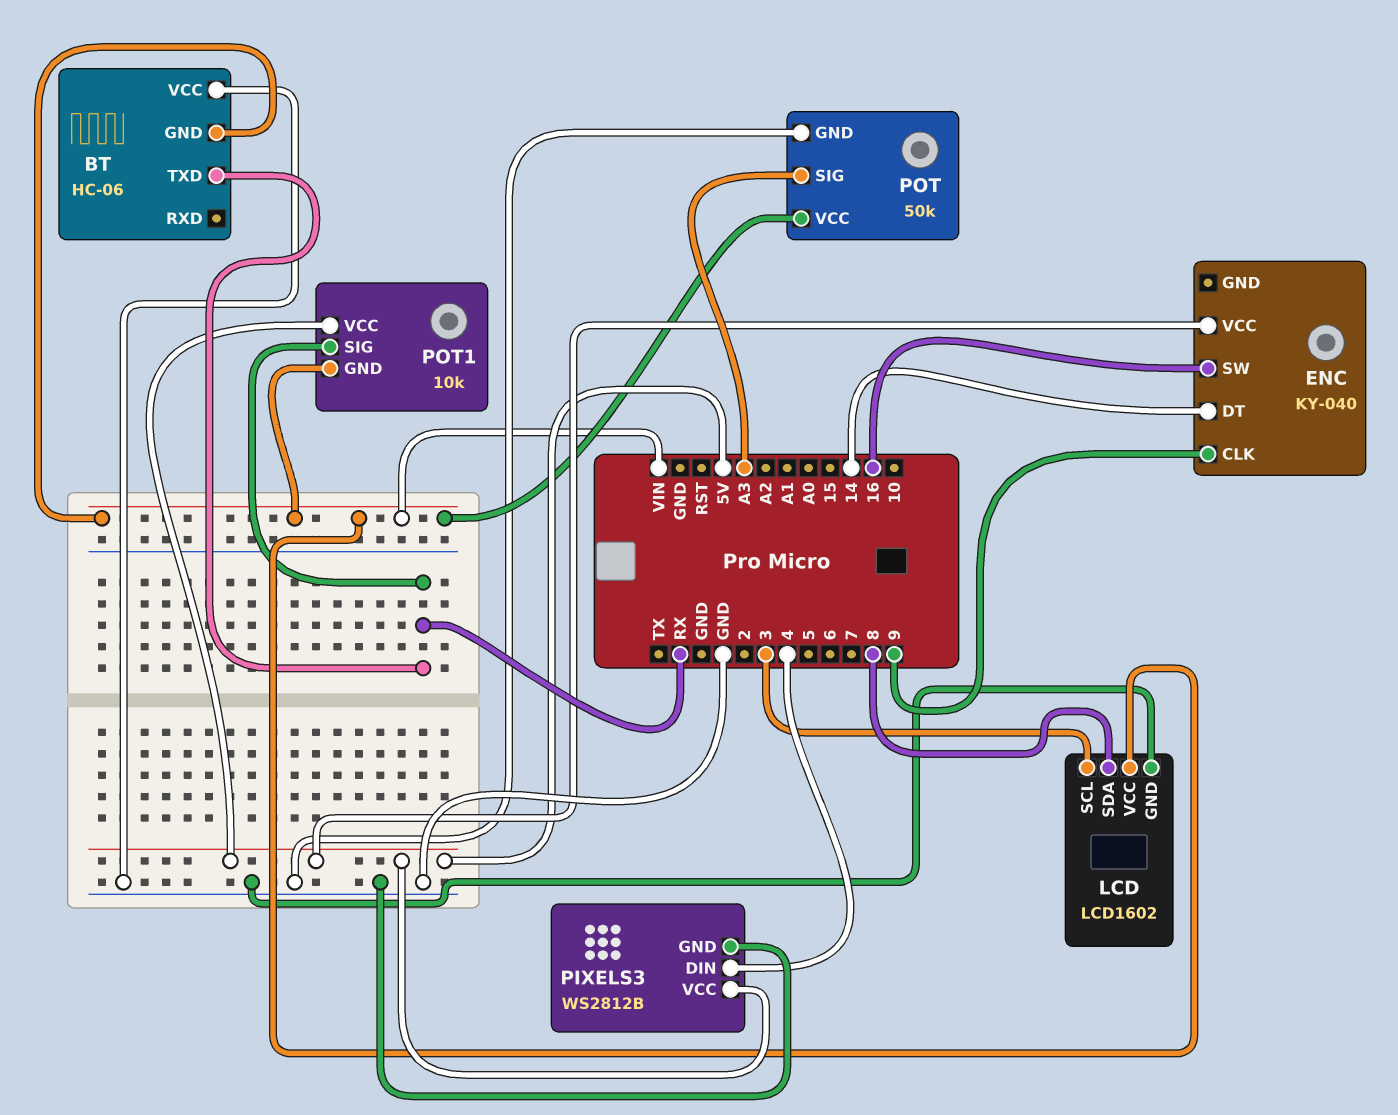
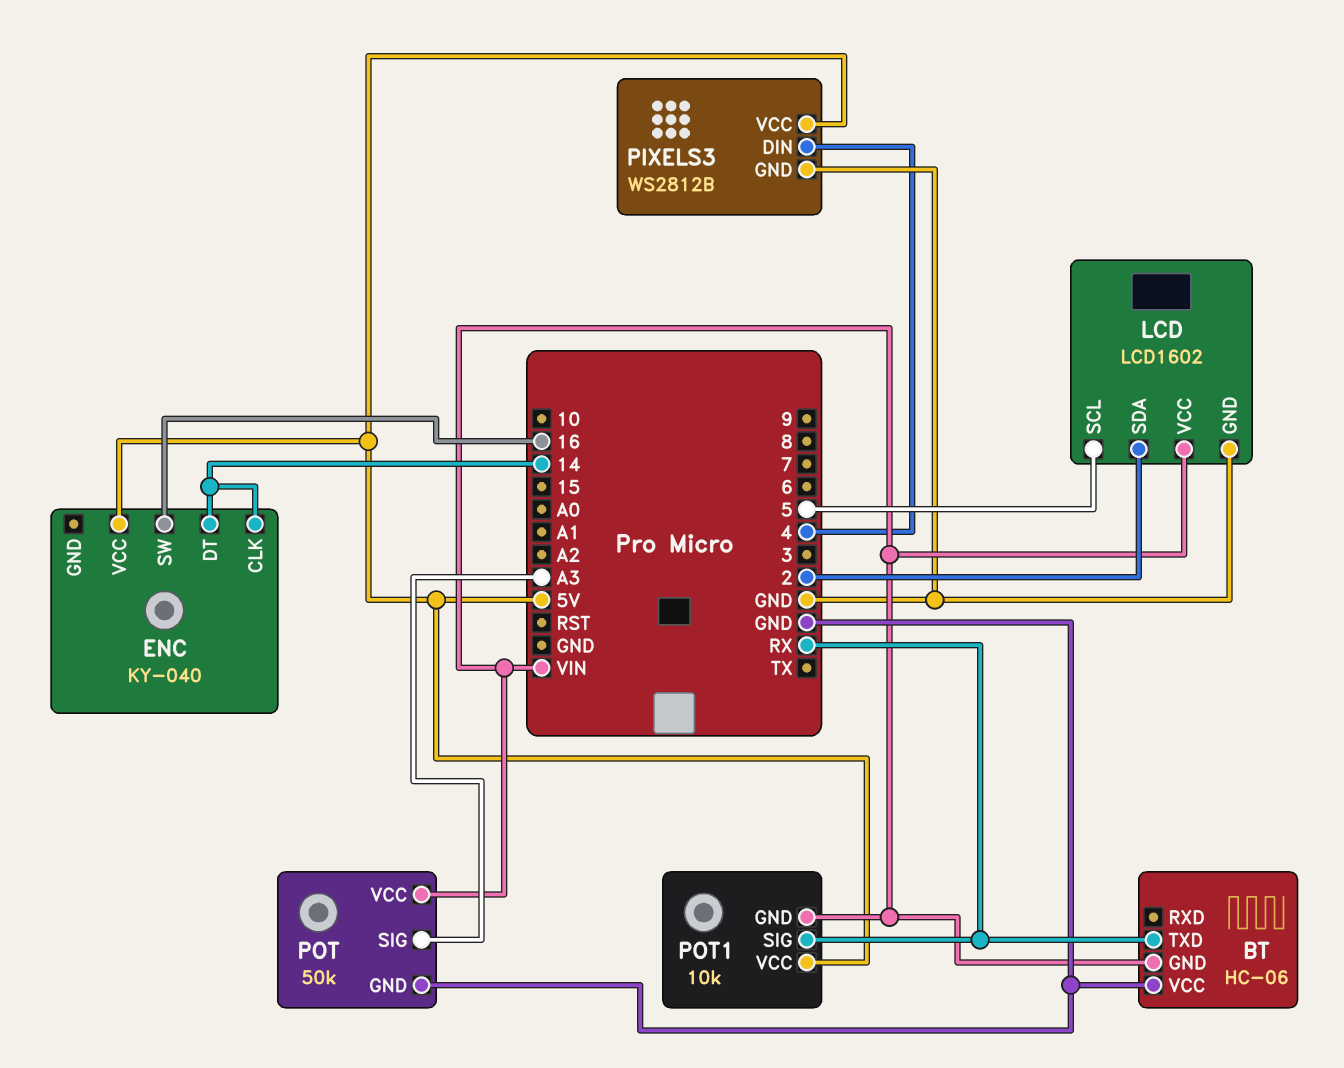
ENC pin CLK: 9 -> 14
LCD pin SCL: 3 -> 5
LCD pin SDA: 8 -> 2

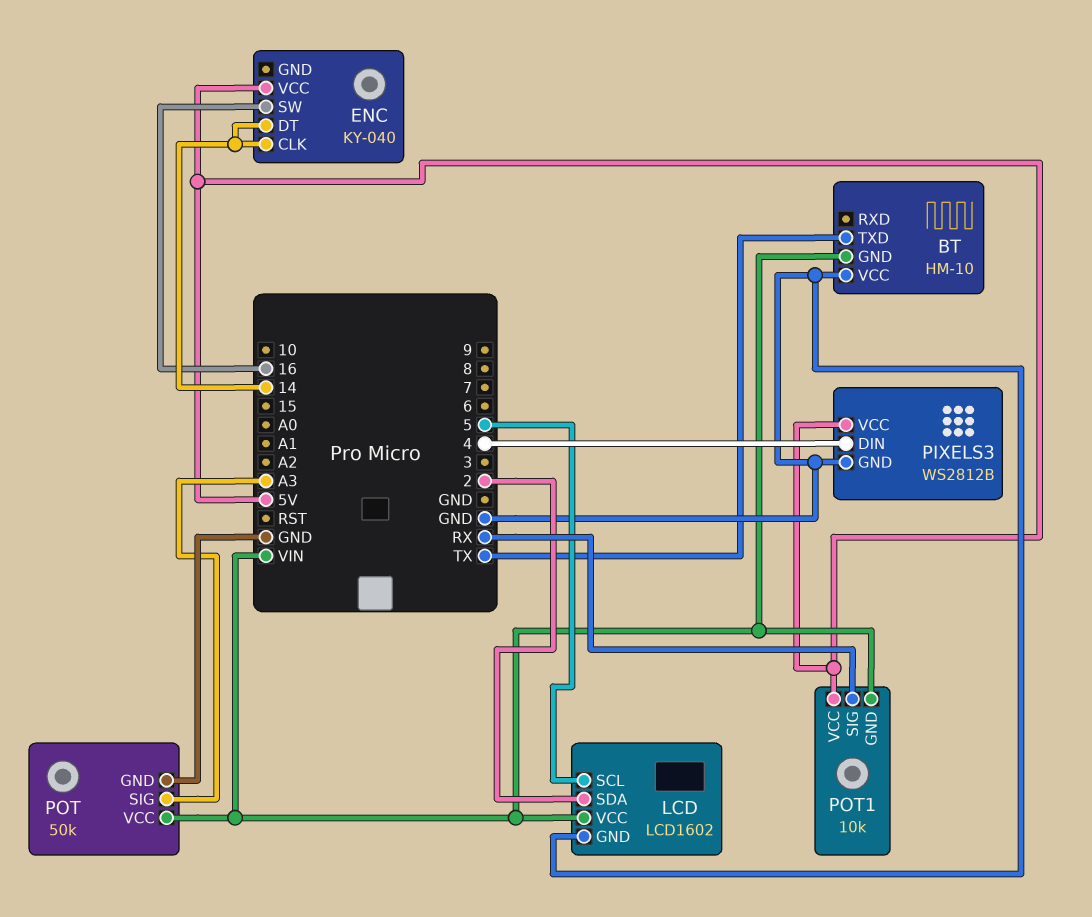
BT: HC-06 -> HM-10
BT pin TXD: RX -> TX

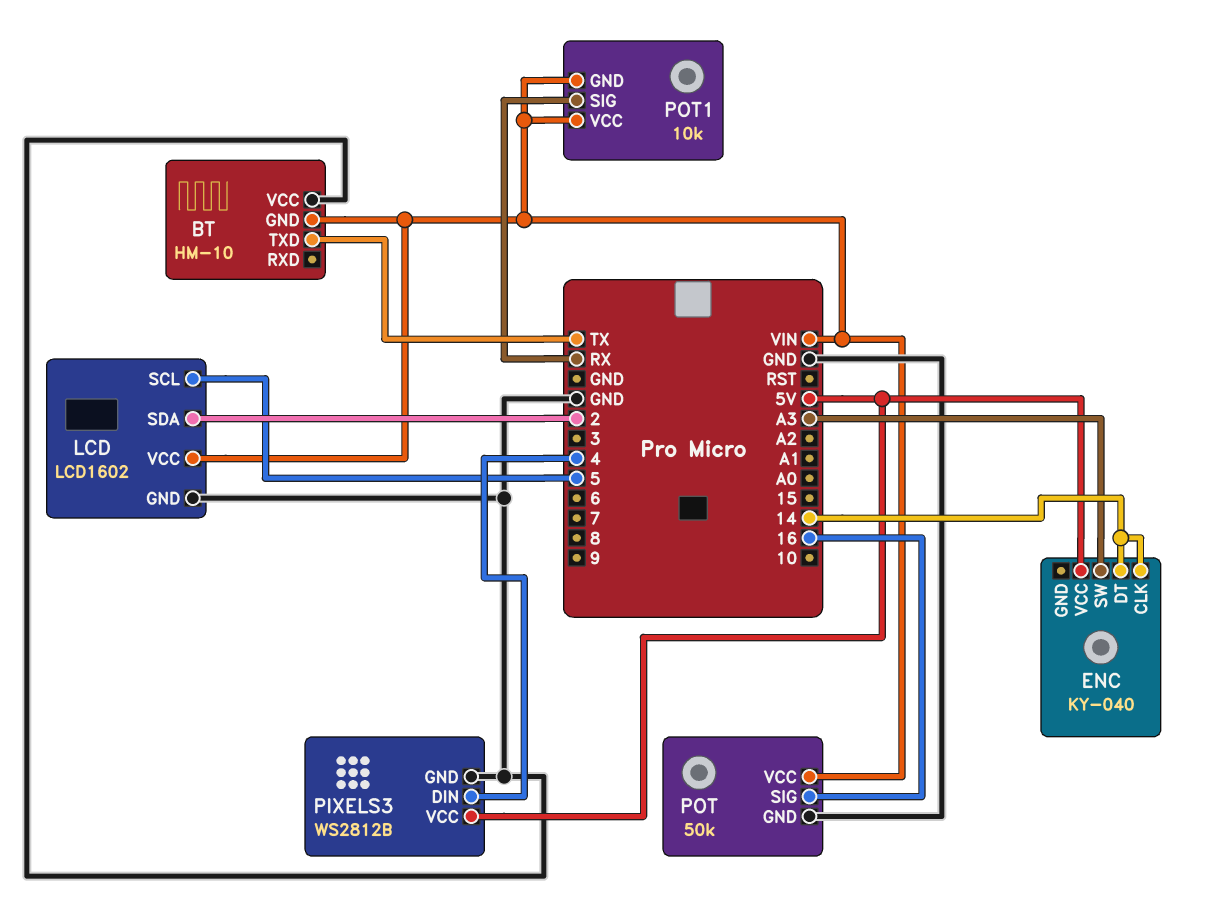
ENC pin SW: 16 -> A3
POT pin SIG: A3 -> 16
POT1 pin VCC: 5V -> VIN

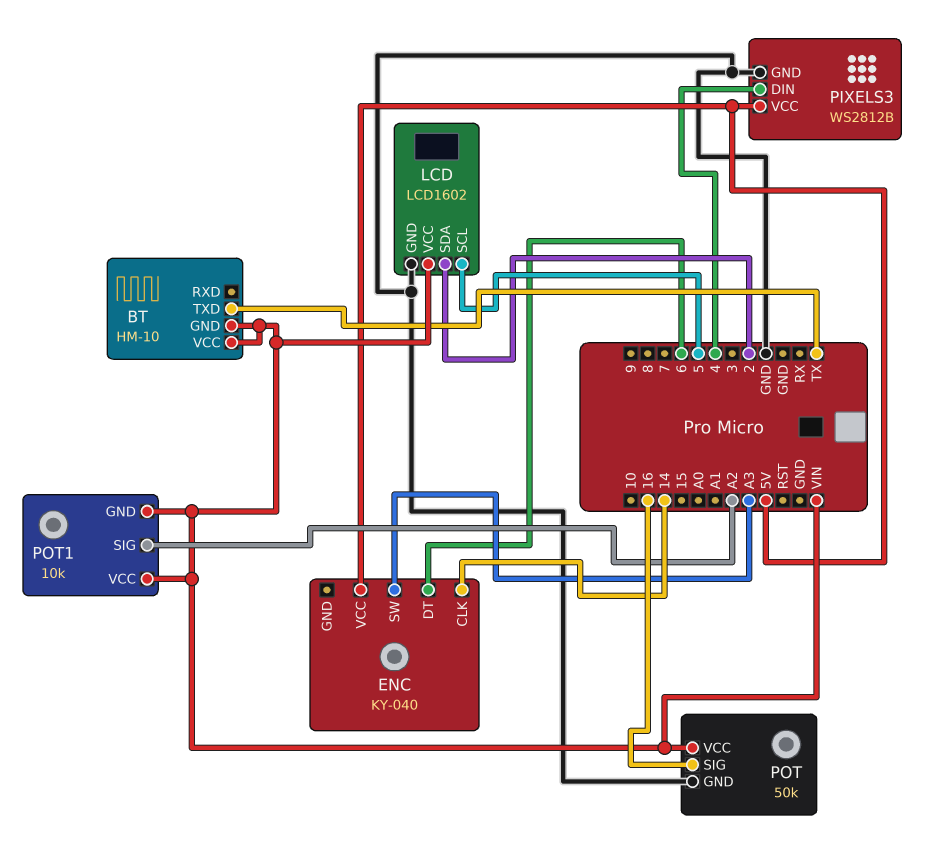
BT pin VCC: GND -> VIN
ENC pin DT: 14 -> 6
POT1 pin SIG: RX -> A2

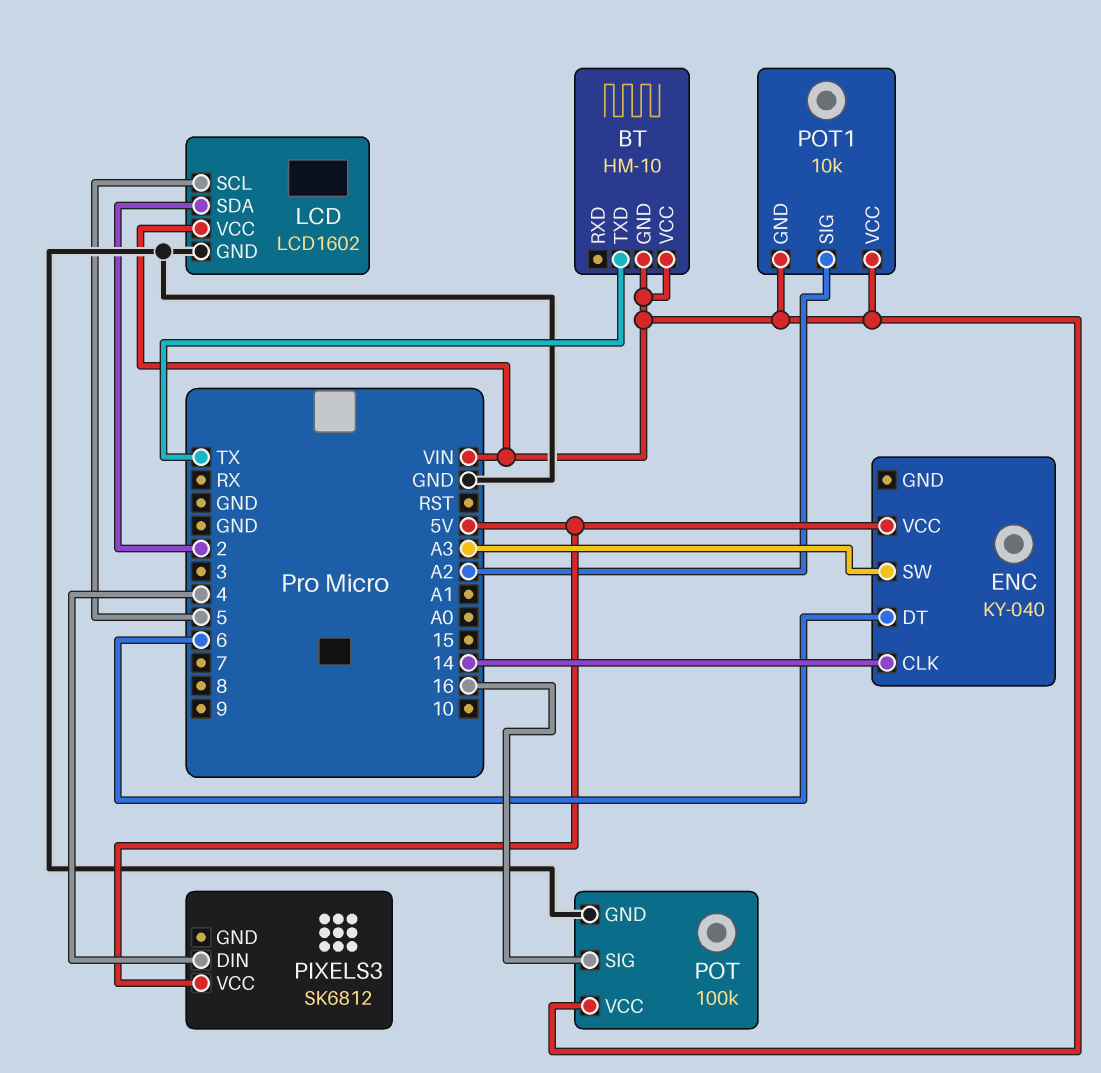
PIXELS3: WS2812B -> SK6812
PIXELS3 pin GND: GND -> none
POT: 50k -> 100k

